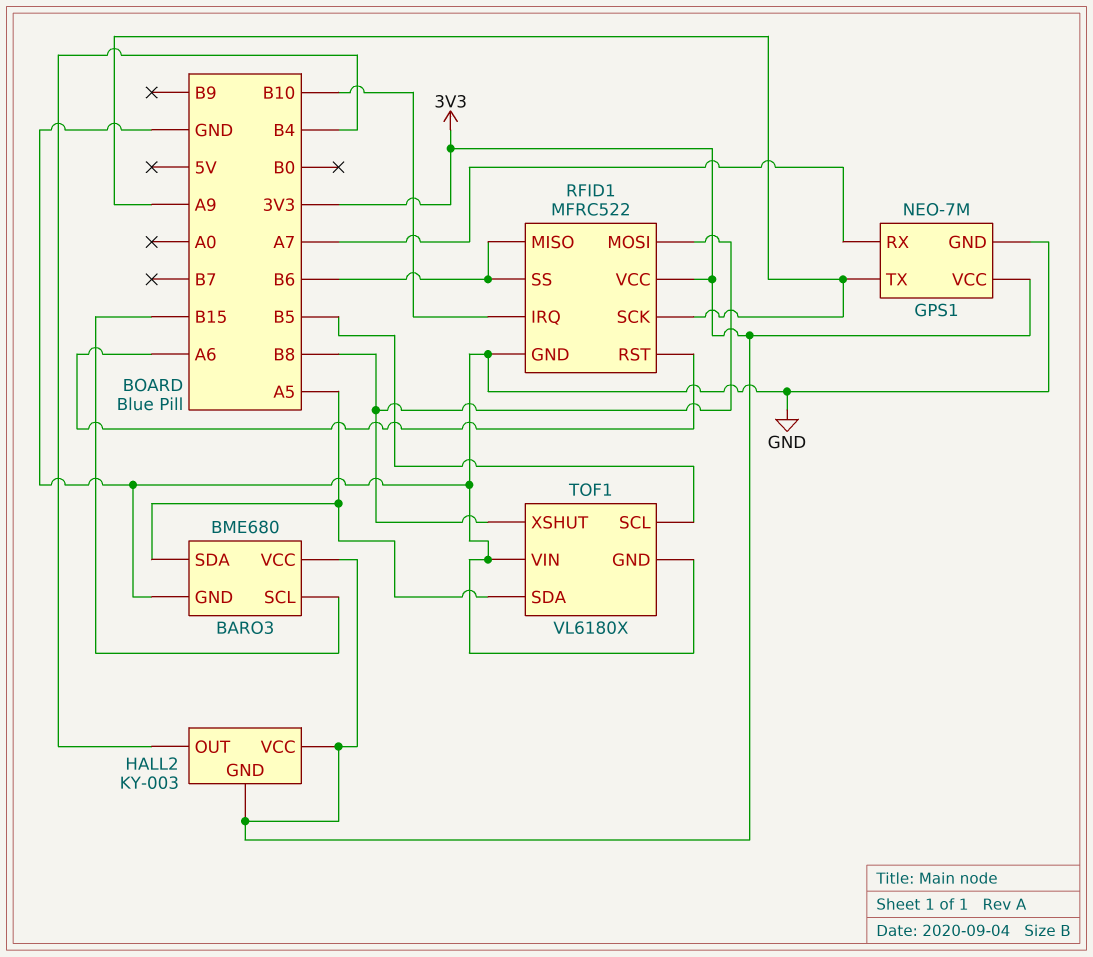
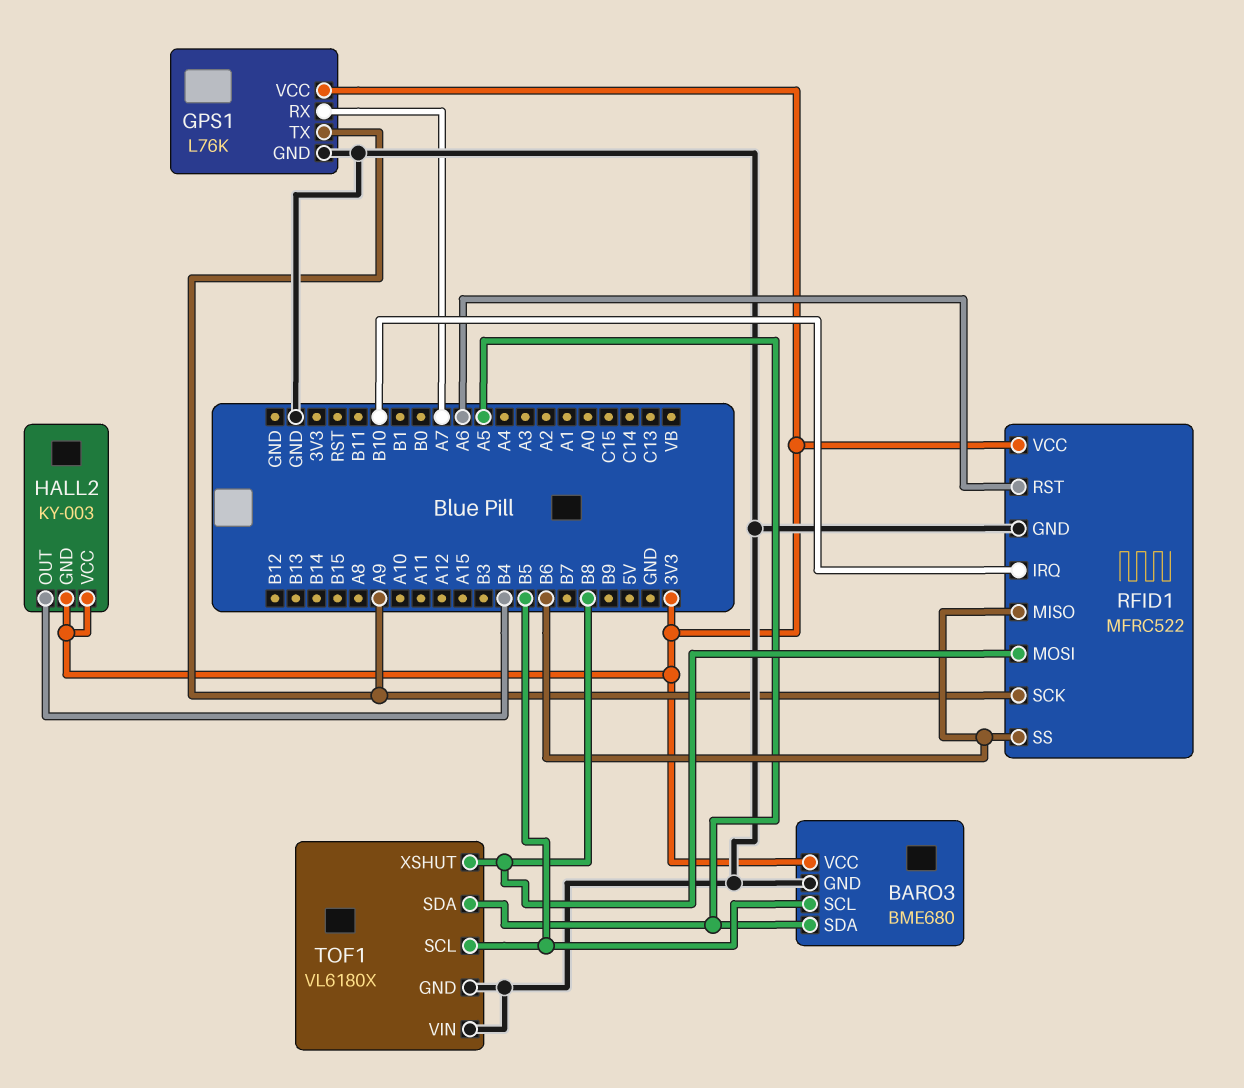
BARO3 pin SCL: B15 -> B5
GPS1: NEO-7M -> L76K

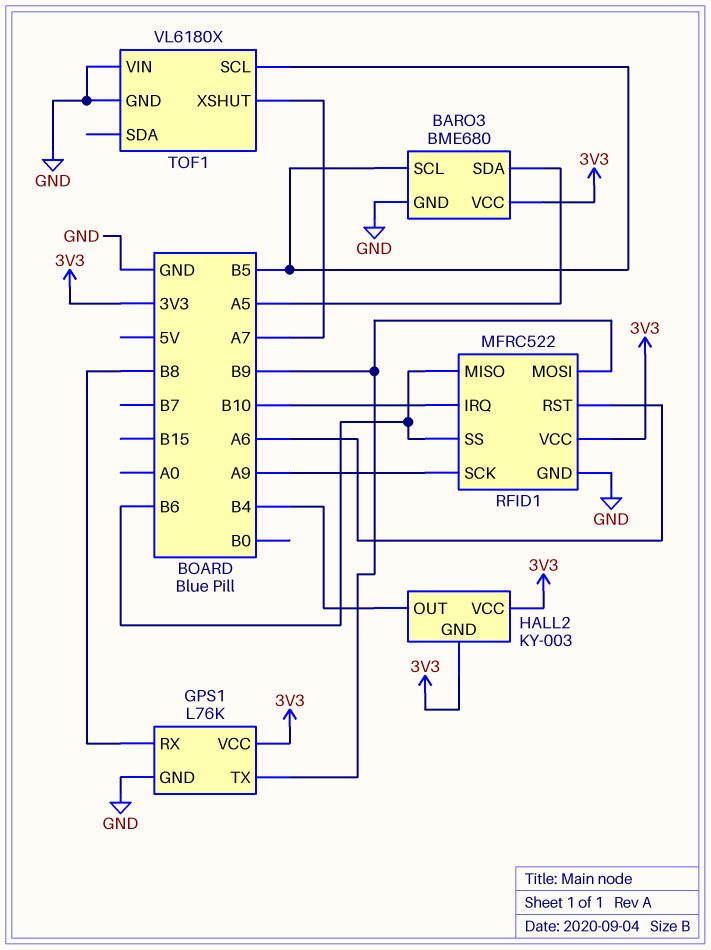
GPS1 pin RX: A7 -> B8
GPS1 pin TX: A9 -> B9
RFID1 pin MOSI: B8 -> B9
TOF1 pin SDA: A5 -> none
TOF1 pin XSHUT: B8 -> A7

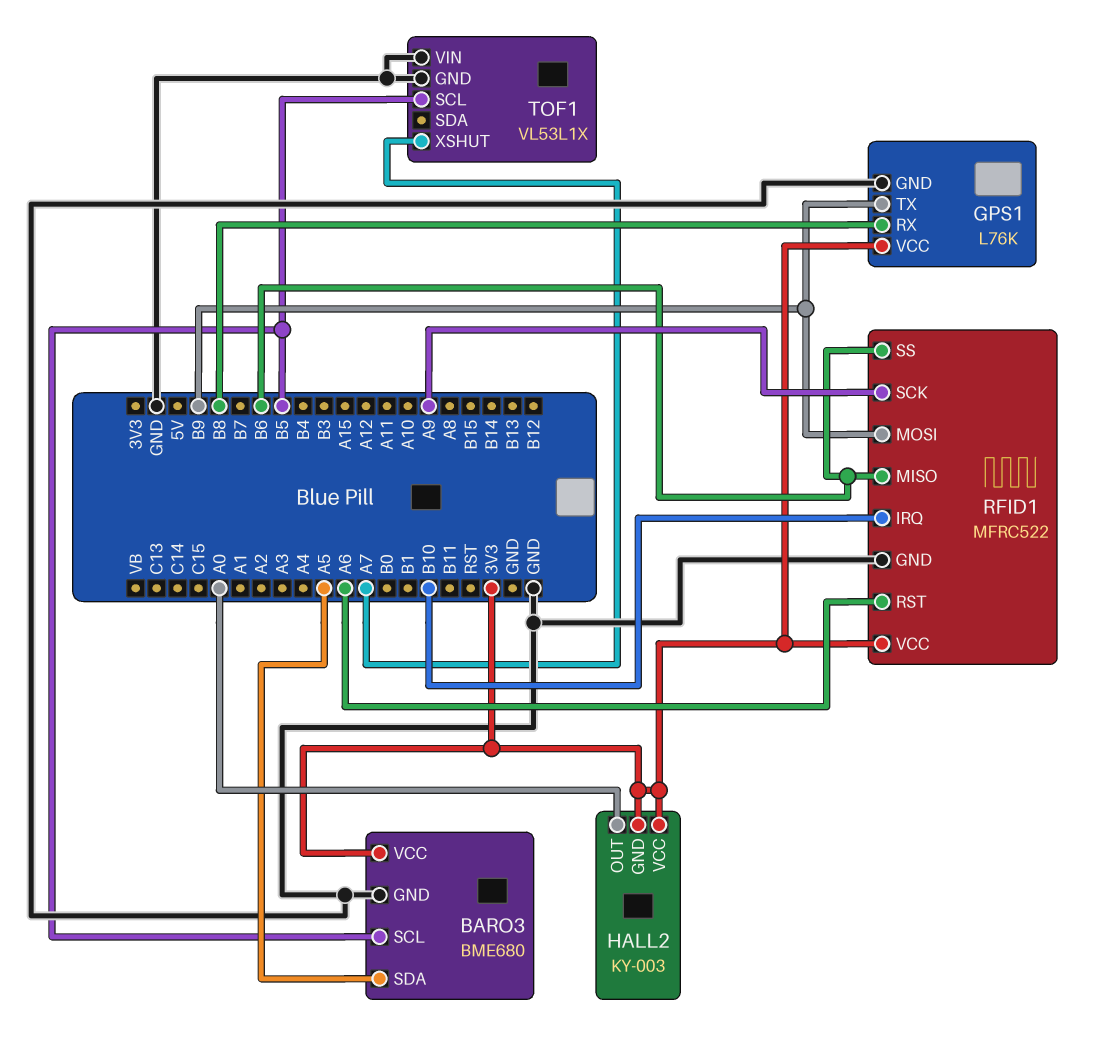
HALL2 pin OUT: B4 -> A0
TOF1: VL6180X -> VL53L1X

